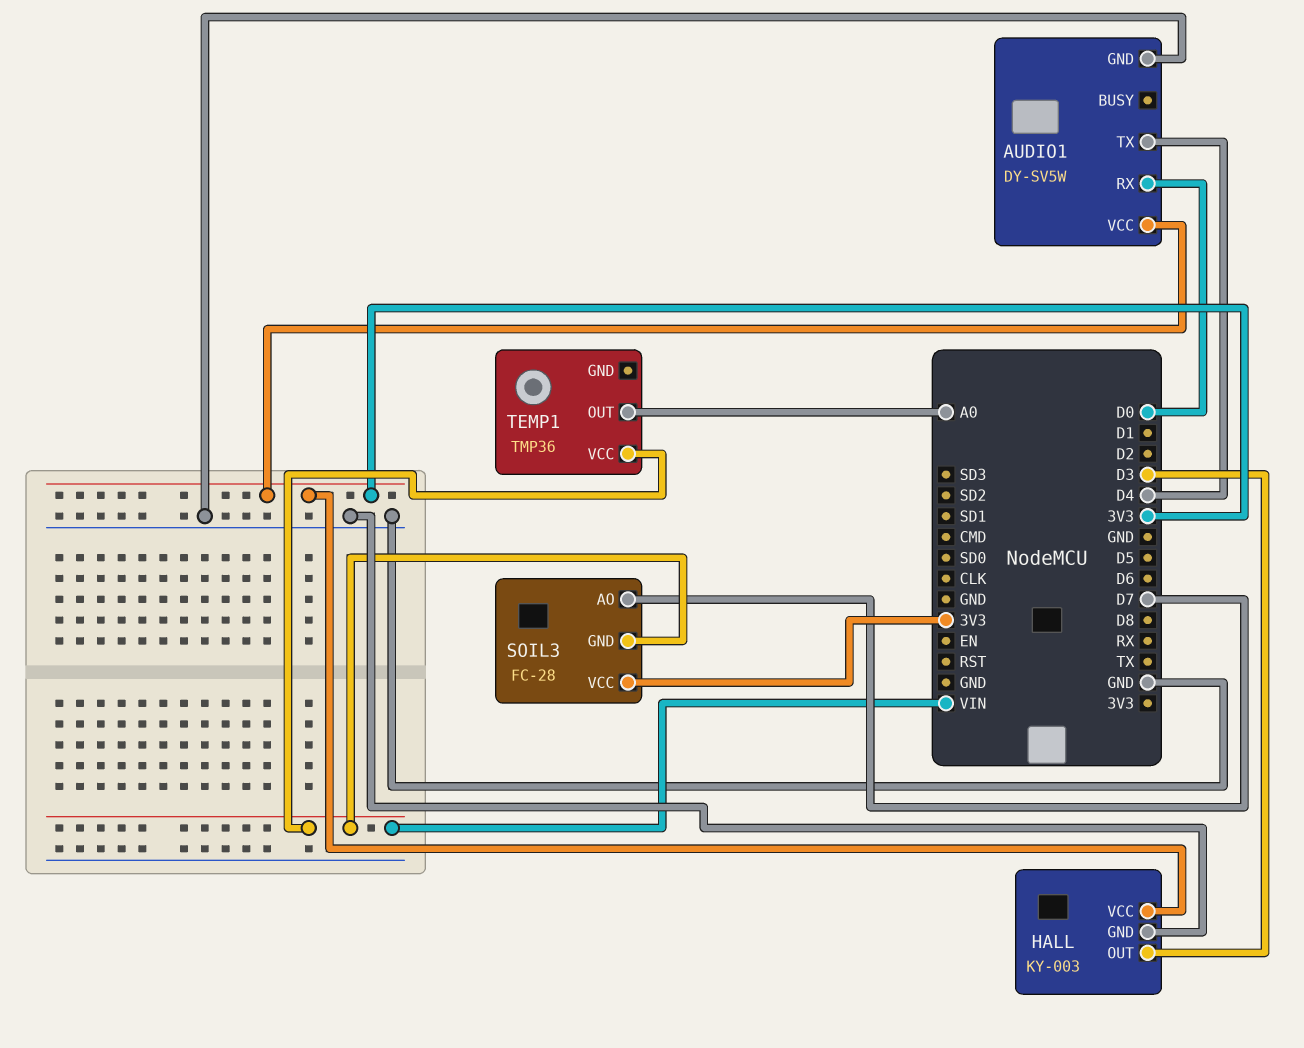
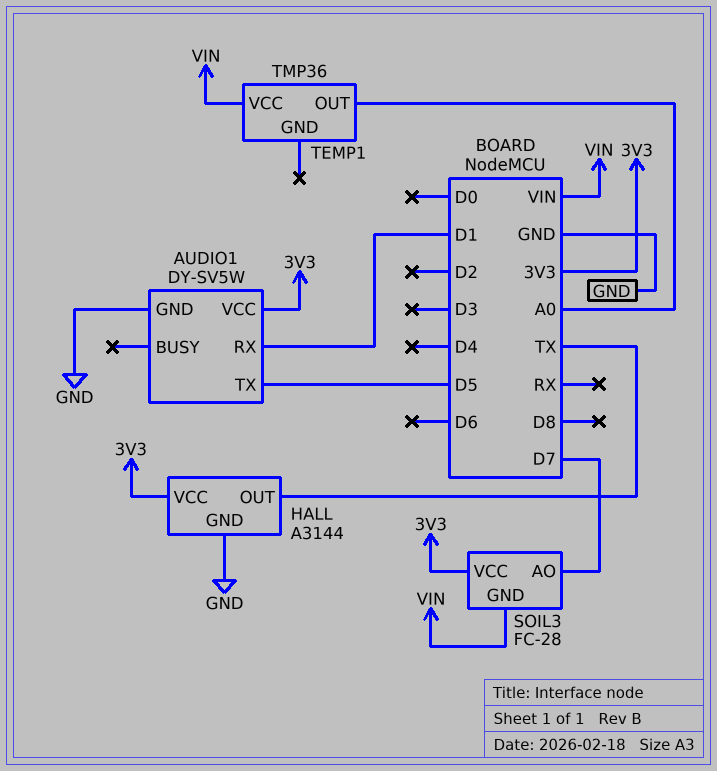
AUDIO1 pin RX: D0 -> D1
AUDIO1 pin TX: D4 -> D5
HALL: KY-003 -> A3144
HALL pin OUT: D3 -> TX

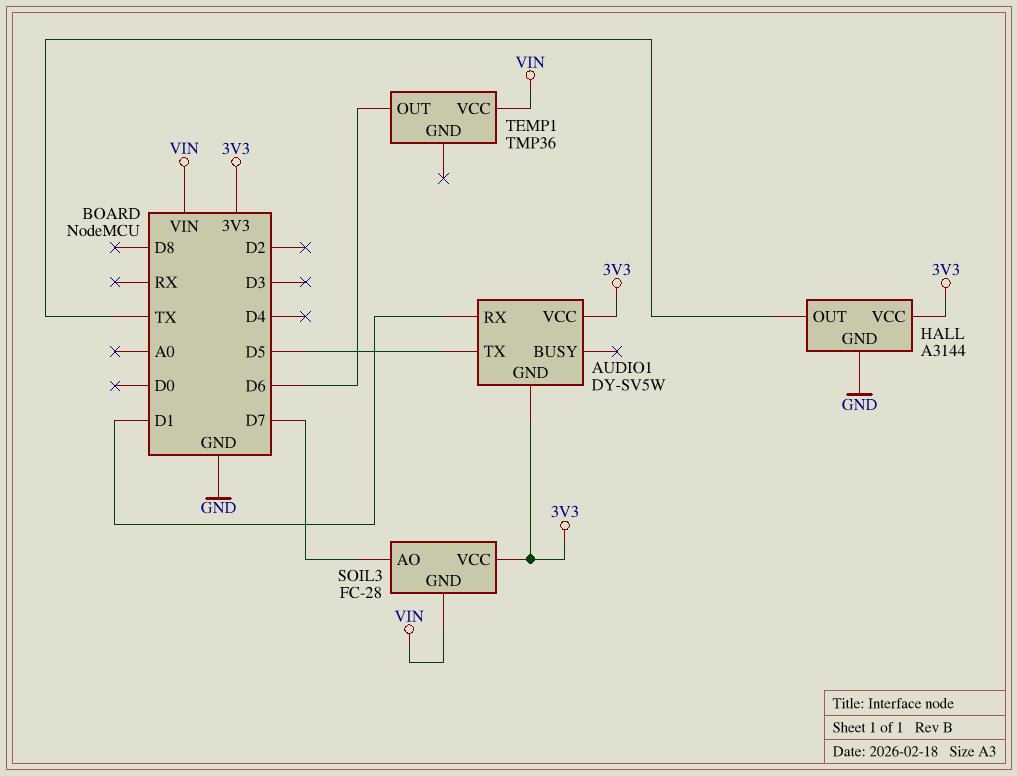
AUDIO1 pin GND: GND -> 3V3
TEMP1 pin OUT: A0 -> D6

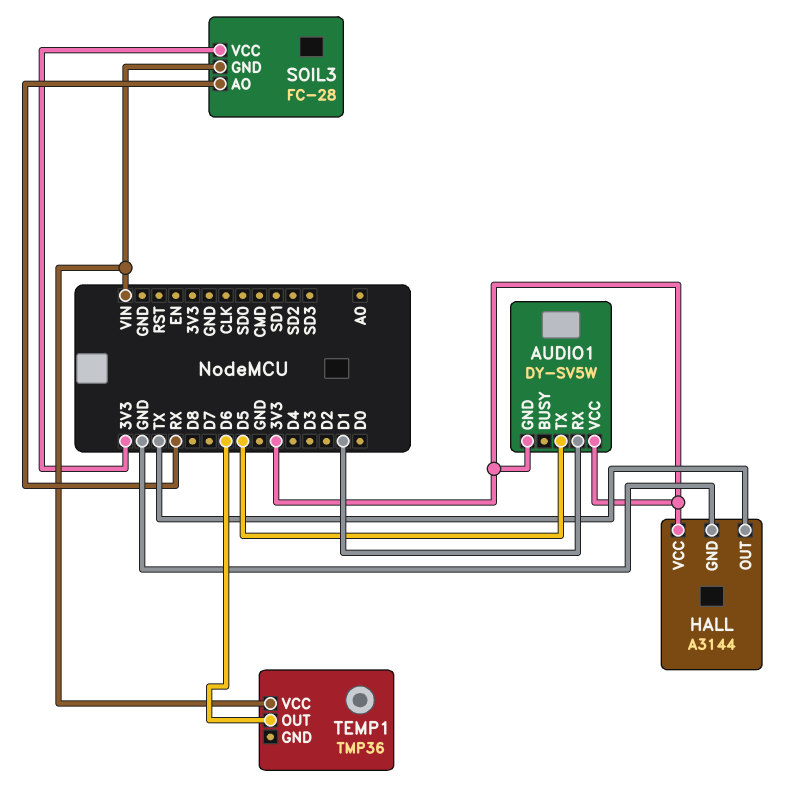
SOIL3 pin AO: D7 -> RX

